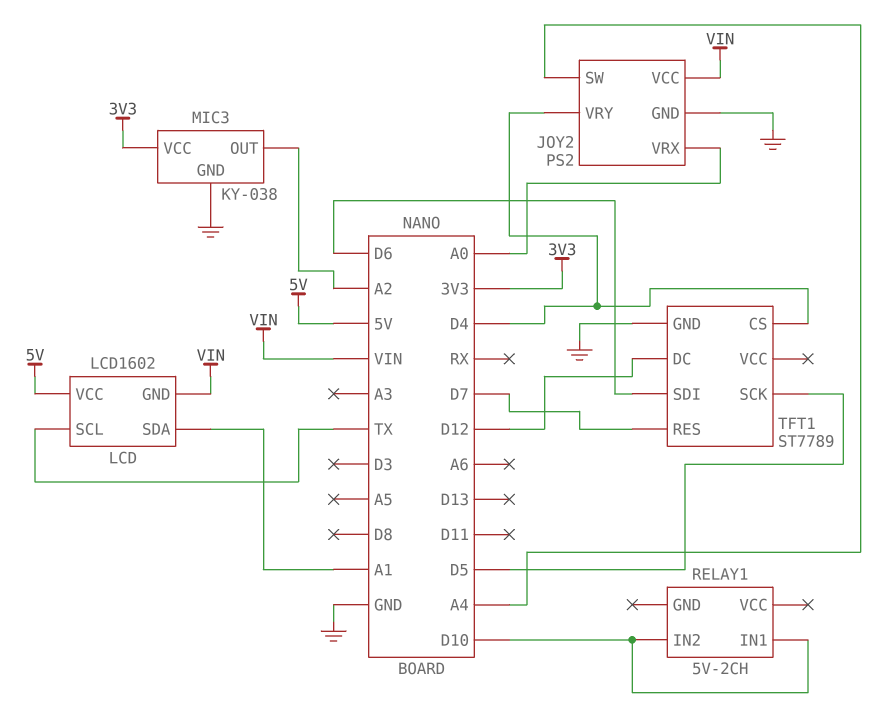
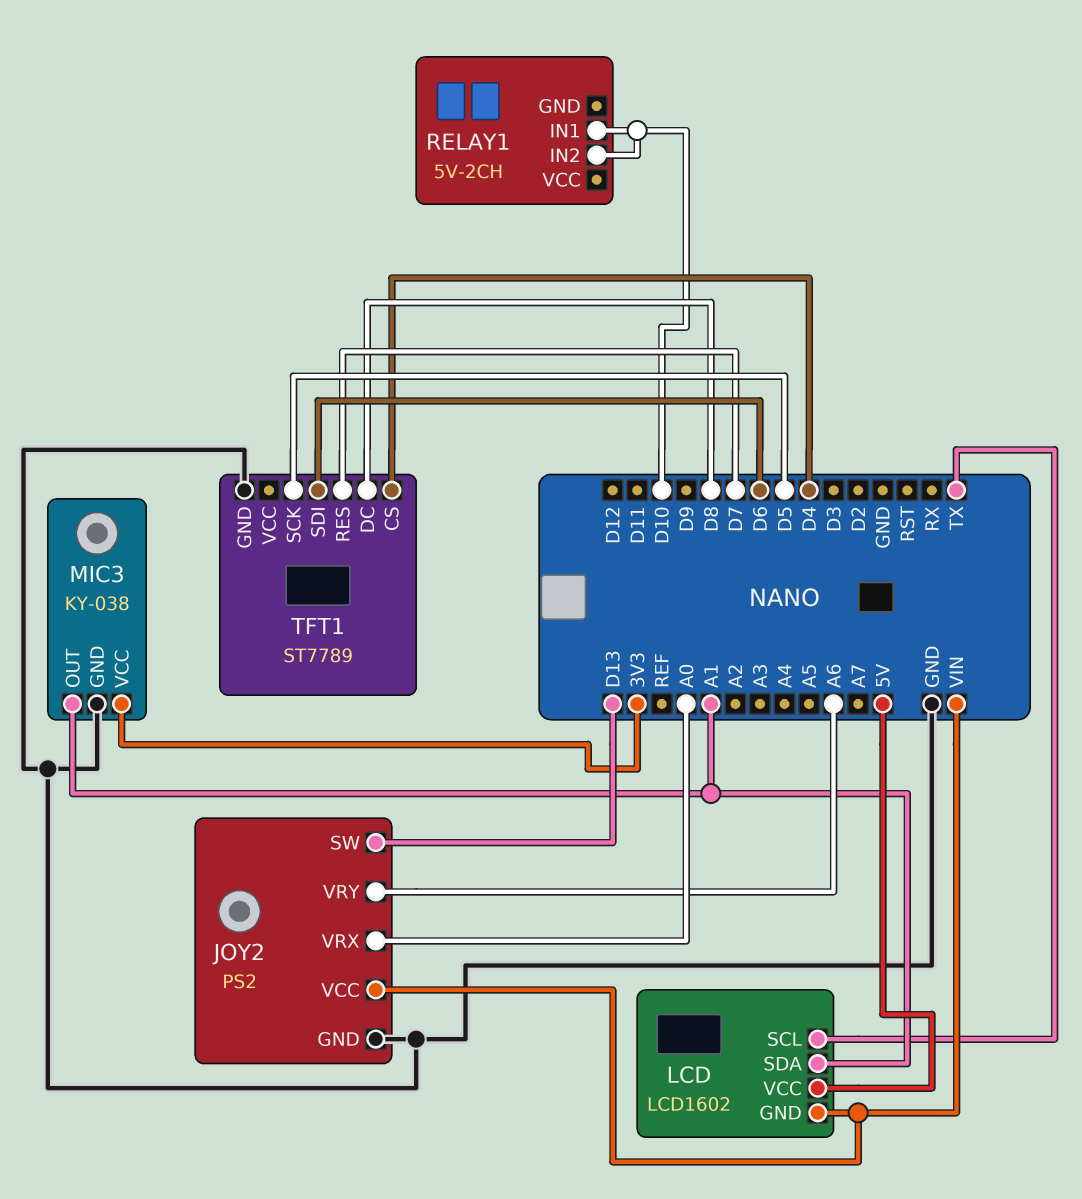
JOY2 pin SW: A4 -> D13
JOY2 pin VRY: D4 -> A6
MIC3 pin OUT: A2 -> A1
TFT1 pin DC: D12 -> D8

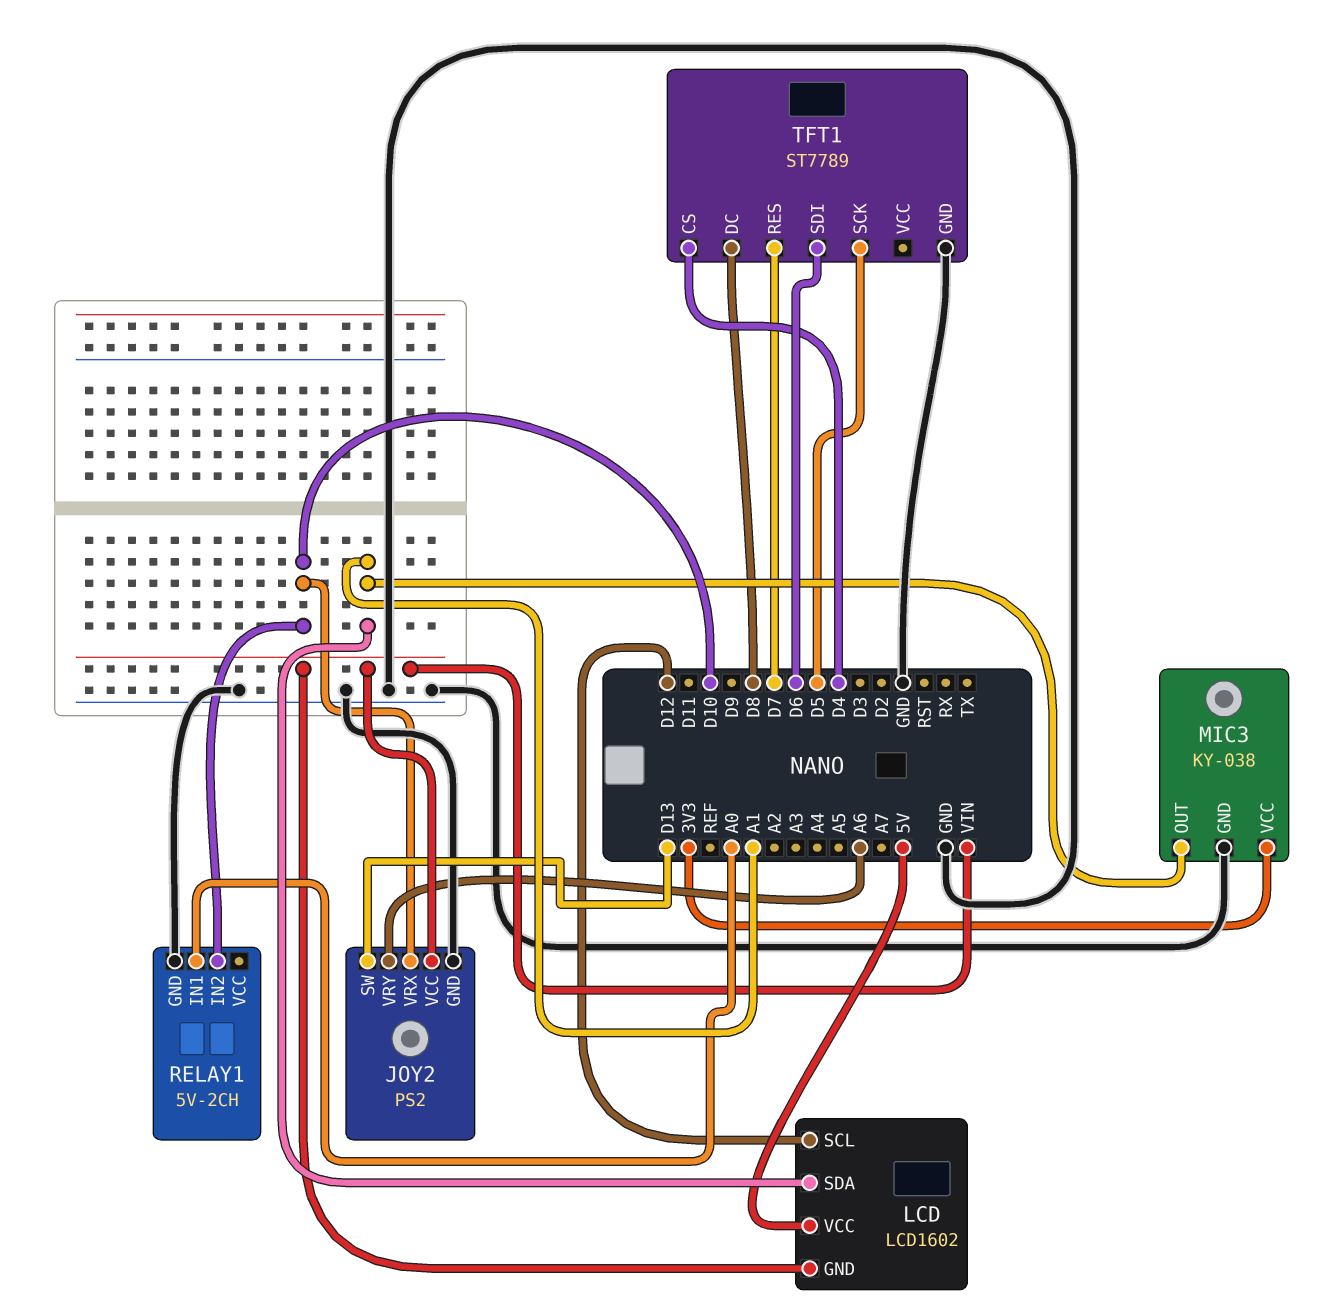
JOY2 pin VRX: A0 -> D10
LCD pin SCL: TX -> D12
RELAY1 pin GND: none -> GND
RELAY1 pin IN1: D10 -> A0

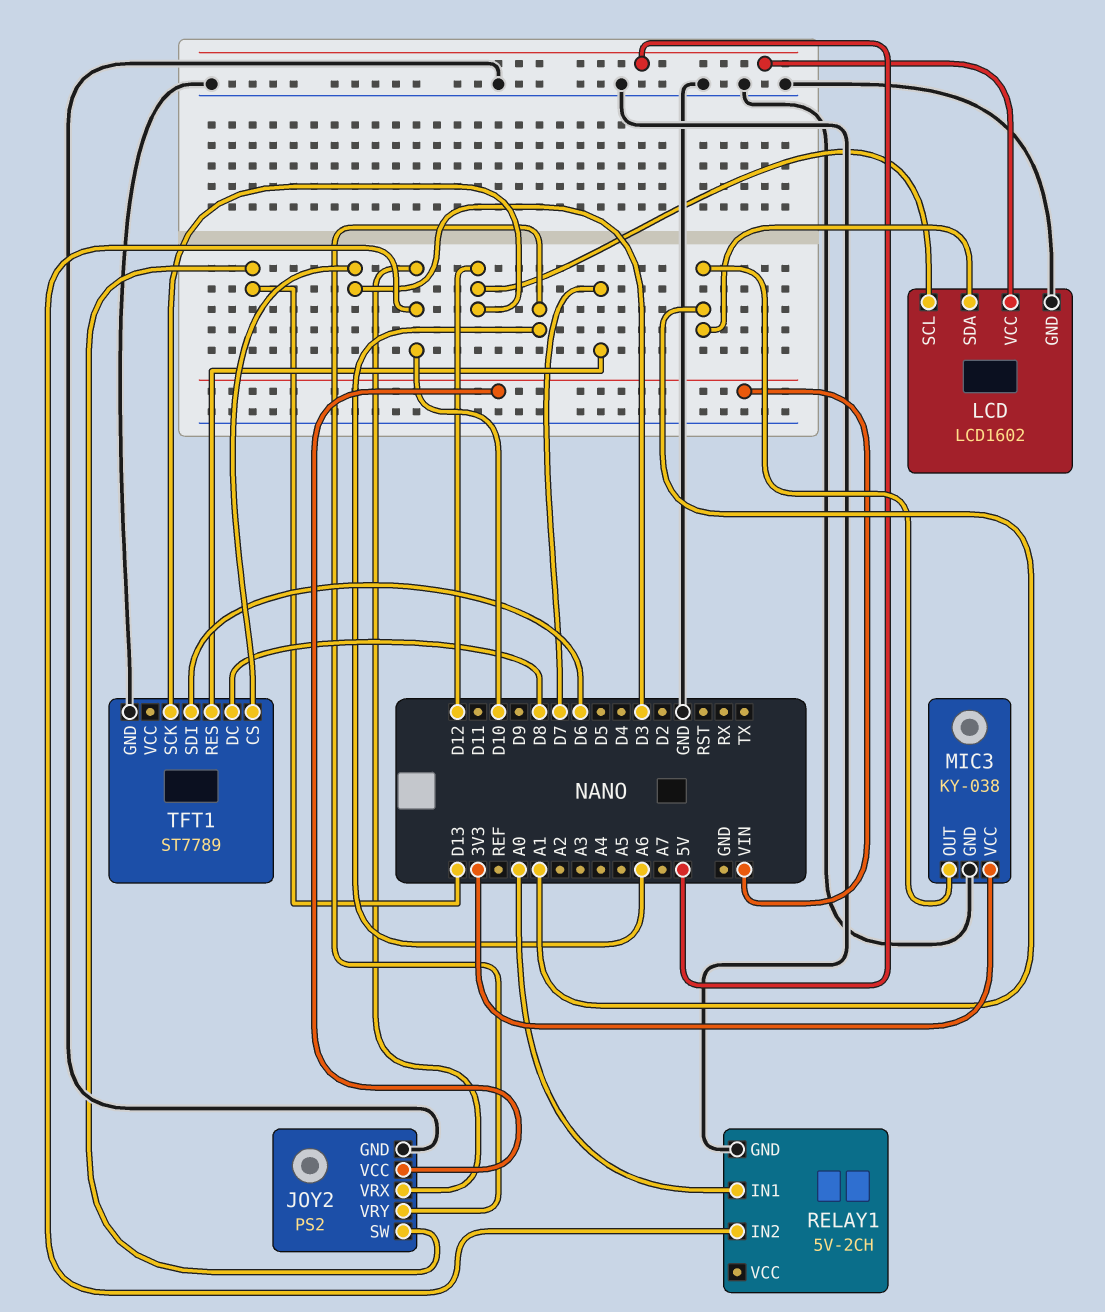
LCD pin GND: VIN -> GND
TFT1 pin CS: D4 -> D3
TFT1 pin SCK: D5 -> D12

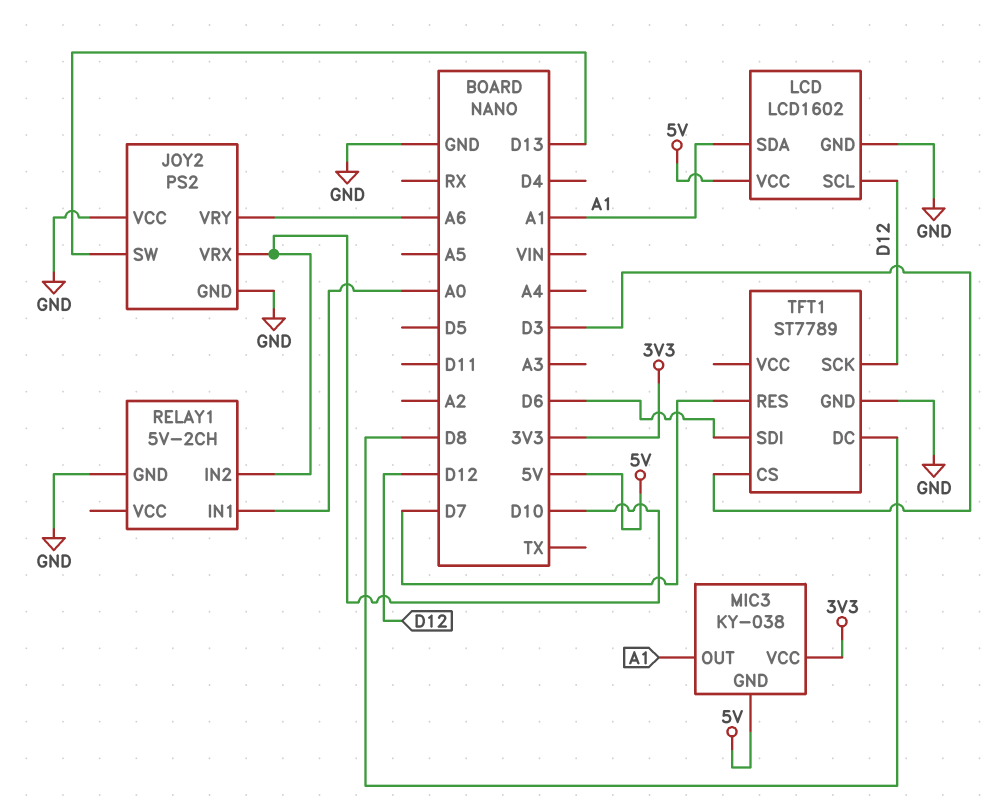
JOY2 pin VCC: VIN -> GND
MIC3 pin GND: GND -> 5V

